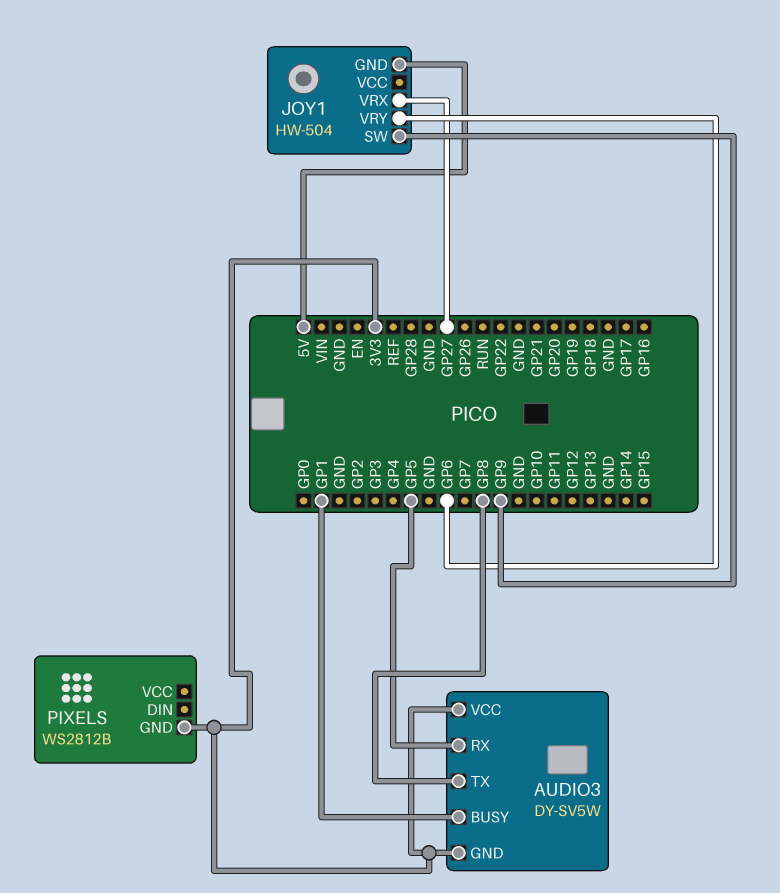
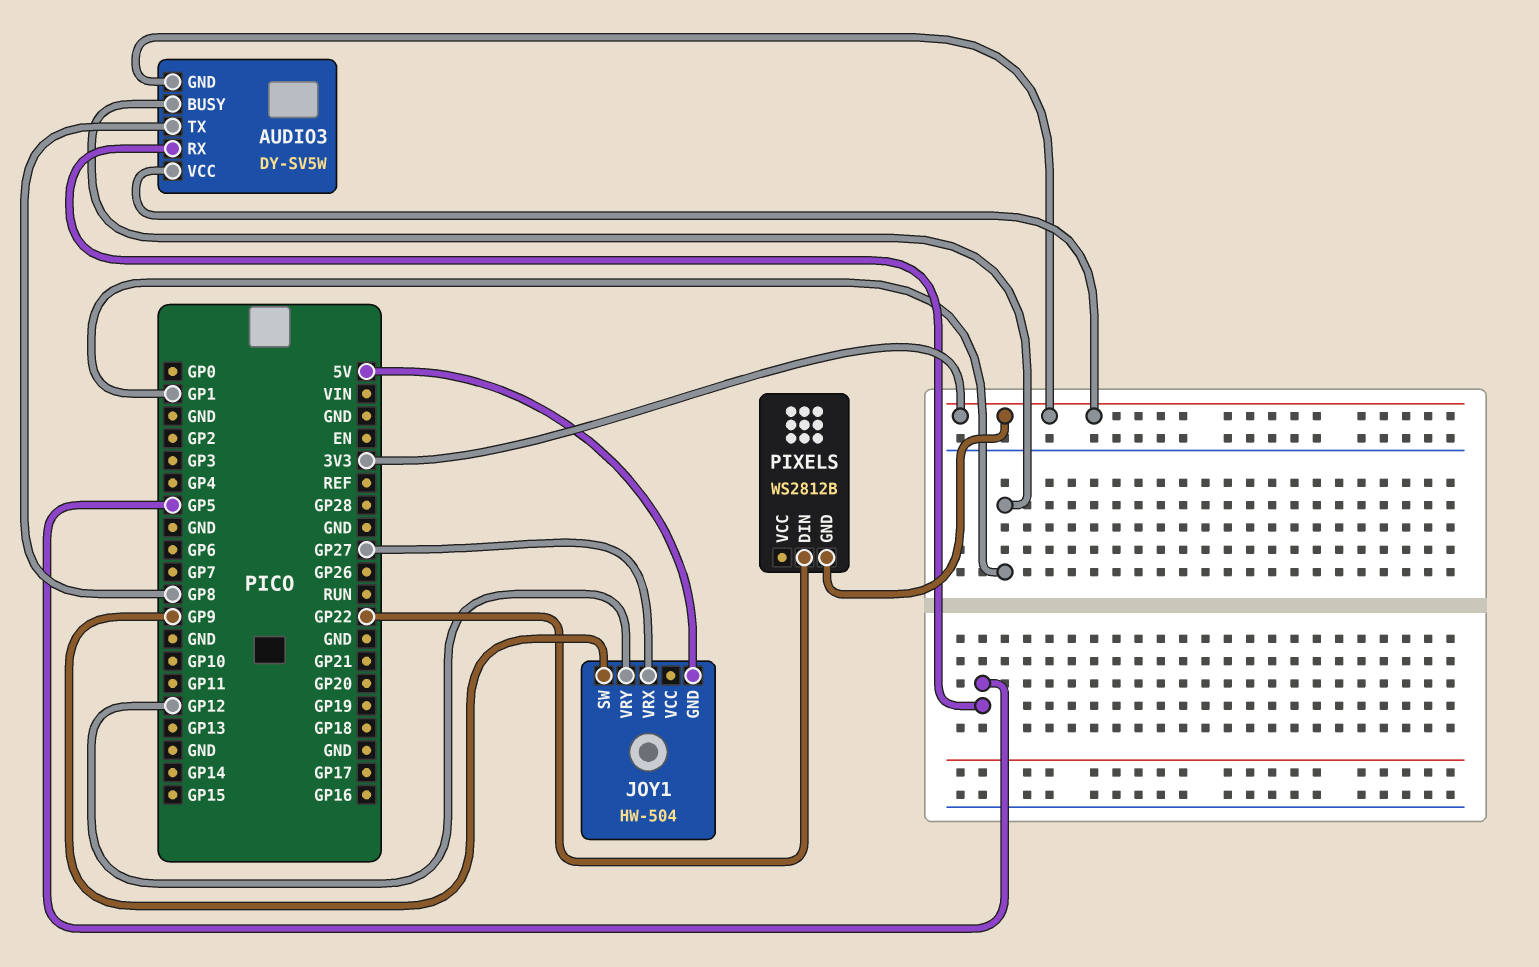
JOY1 pin VRY: GP6 -> GP12
PIXELS pin DIN: none -> GP22

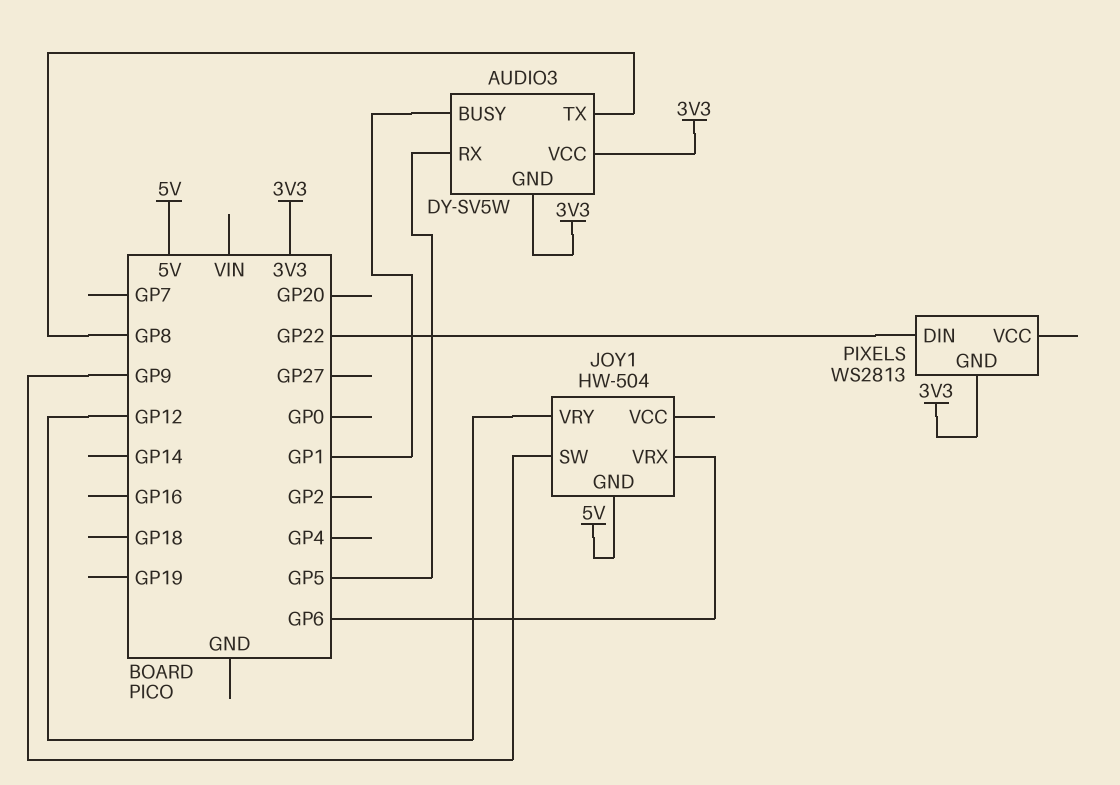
JOY1 pin VRX: GP27 -> GP6
PIXELS: WS2812B -> WS2813

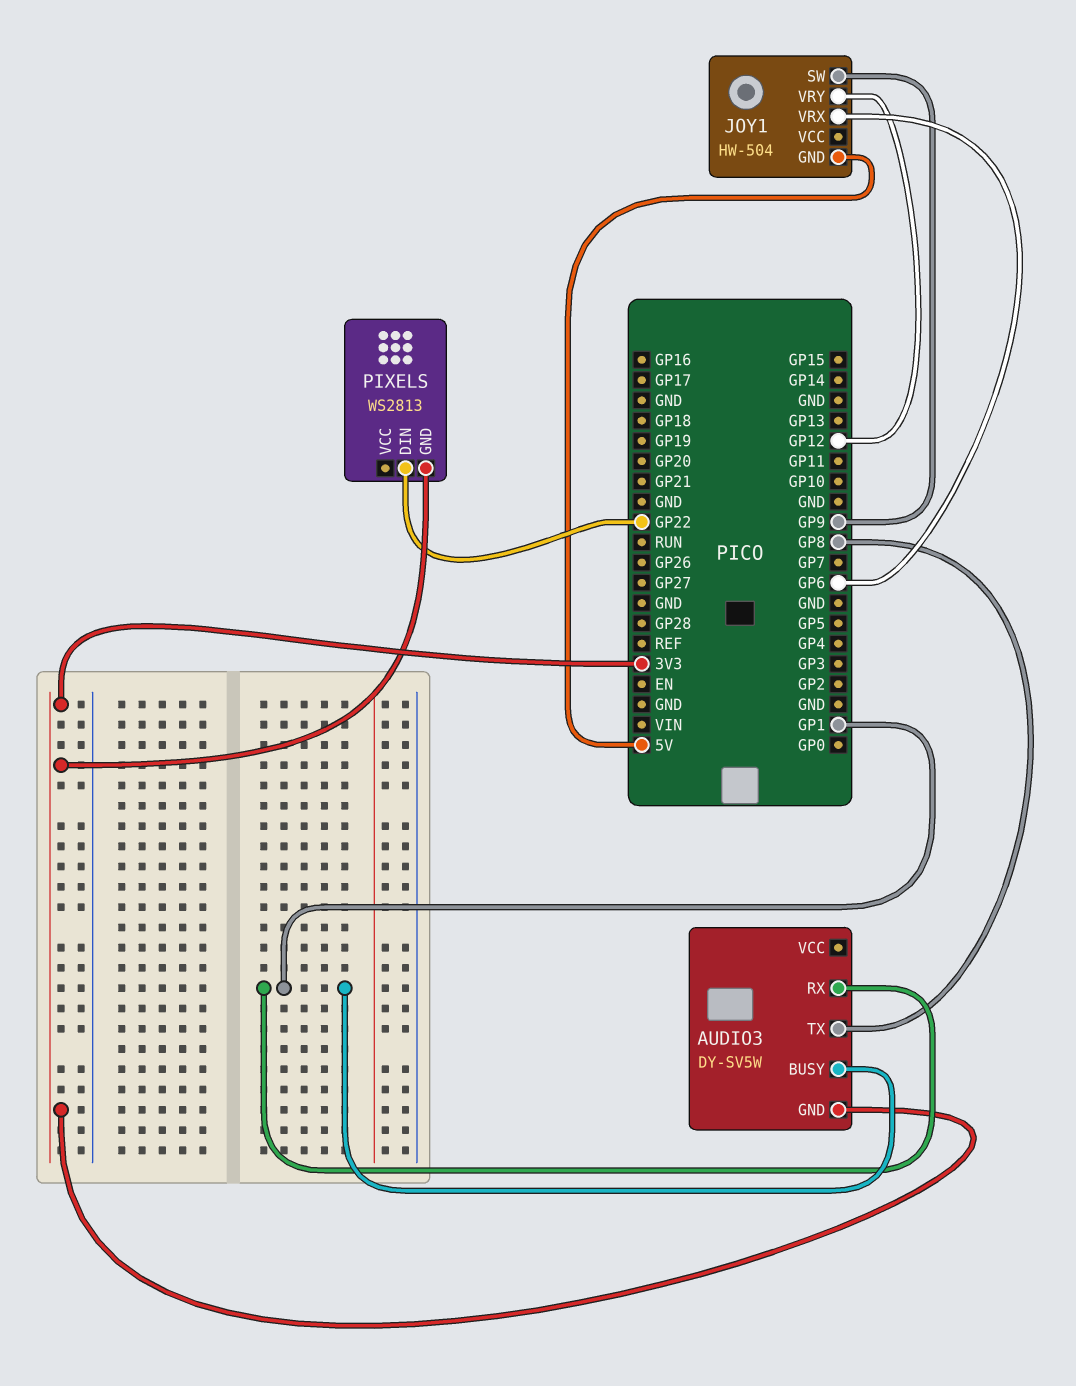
AUDIO3 pin RX: GP5 -> GP1
AUDIO3 pin VCC: 3V3 -> none

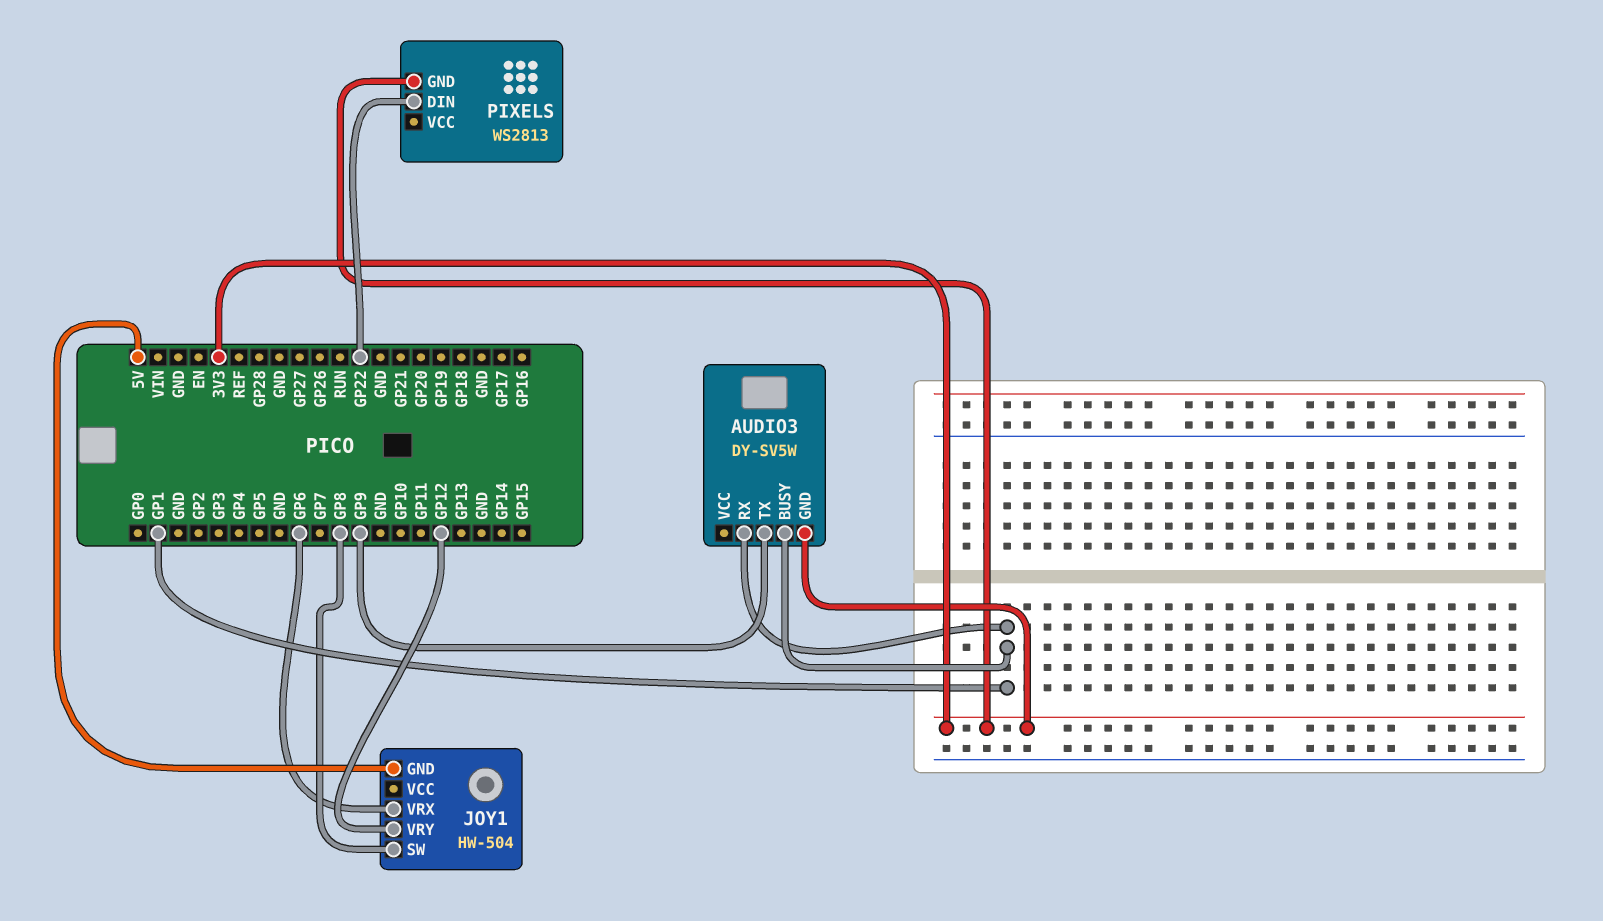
AUDIO3 pin TX: GP8 -> GP9
JOY1 pin SW: GP9 -> GP8

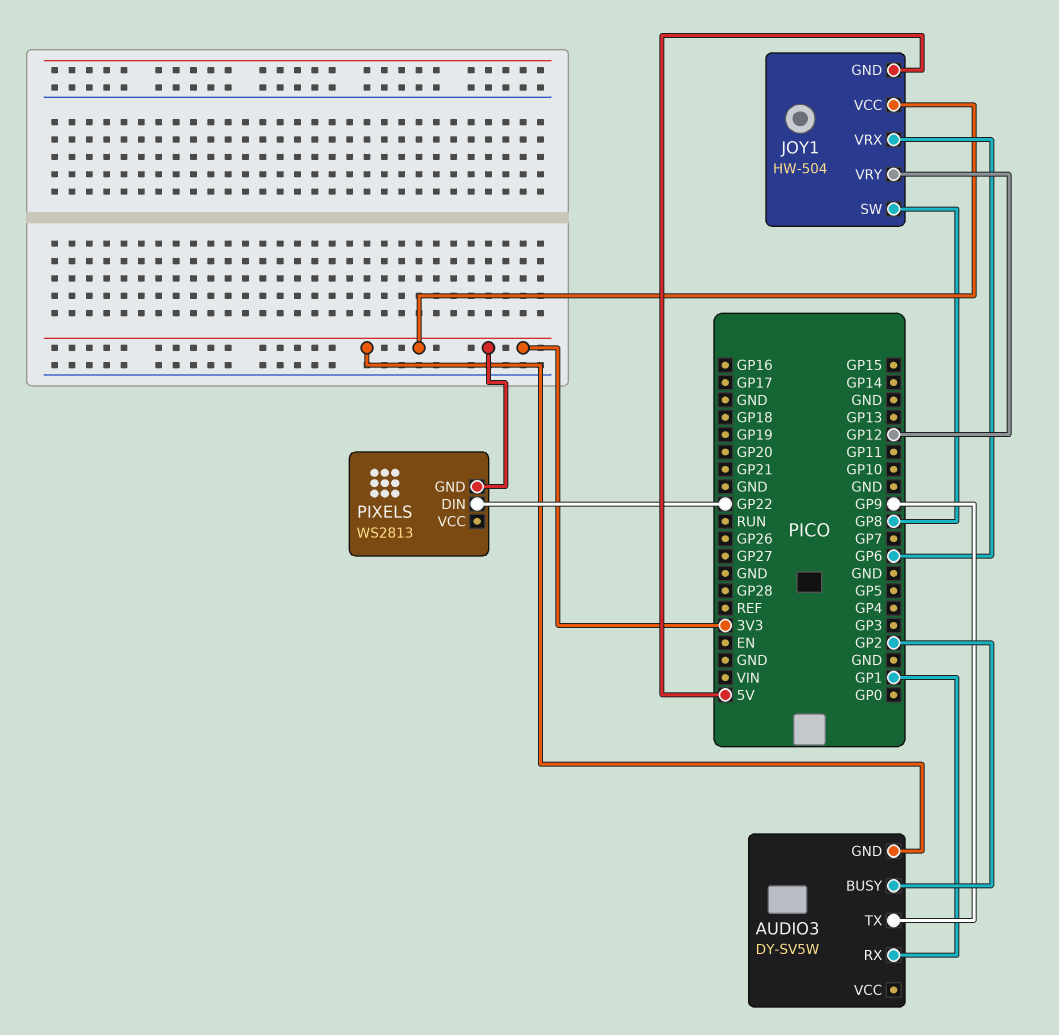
AUDIO3 pin BUSY: GP1 -> GP2
JOY1 pin VCC: none -> 3V3

